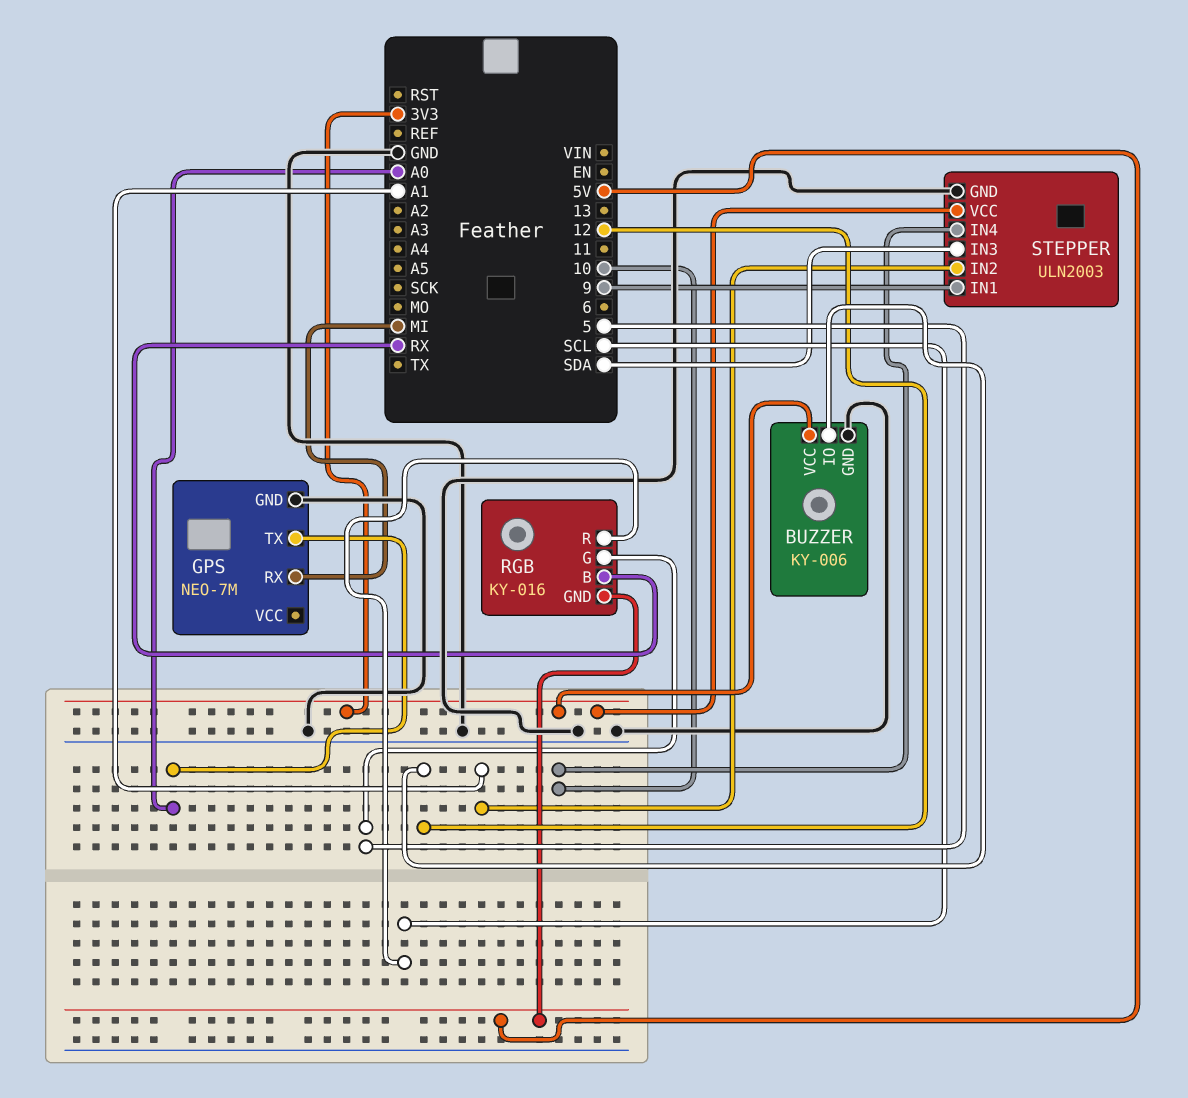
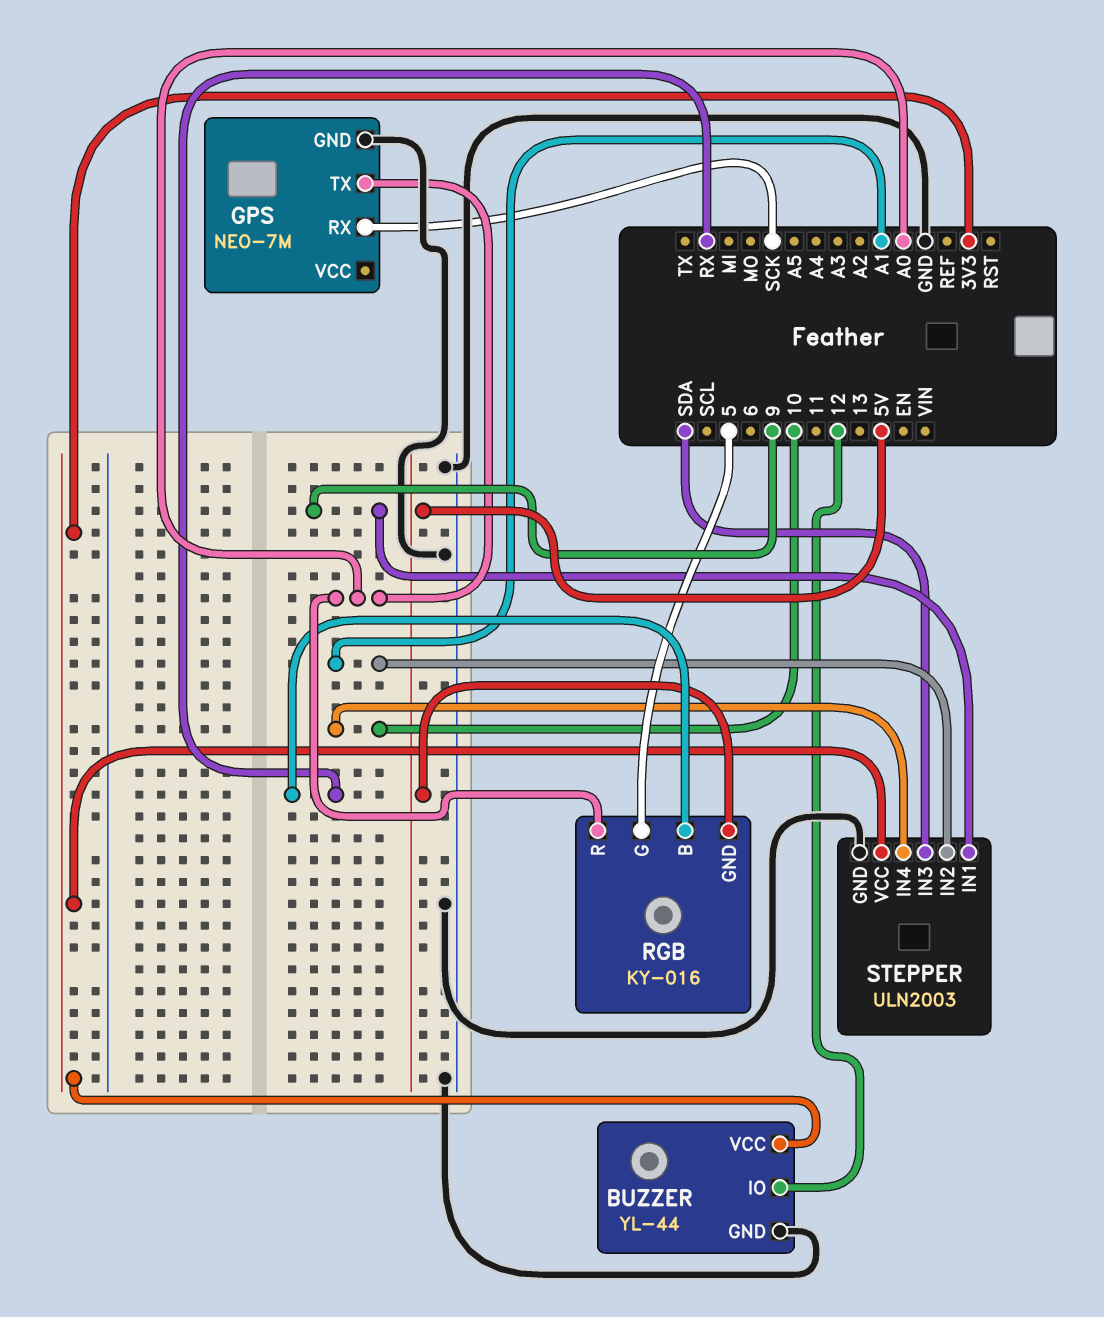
BUZZER: KY-006 -> YL-44
GPS pin RX: MI -> SCK
RGB pin R: SCL -> A0

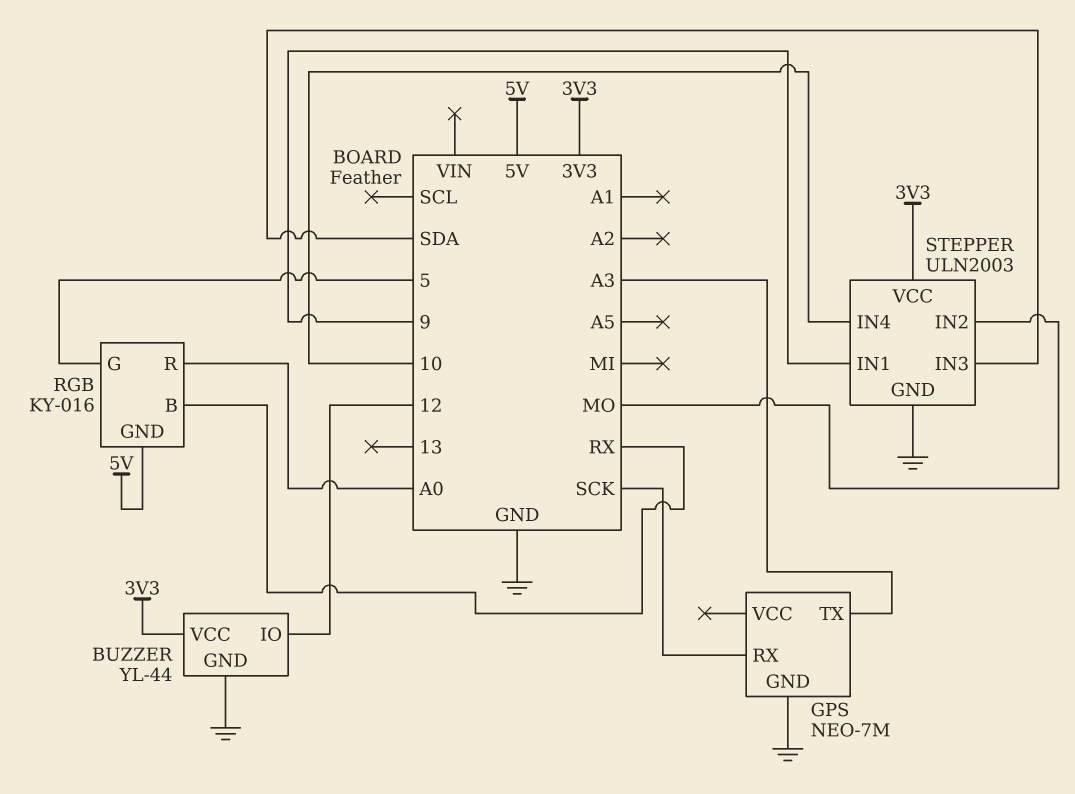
GPS pin TX: A0 -> A3
STEPPER pin IN2: A1 -> MO

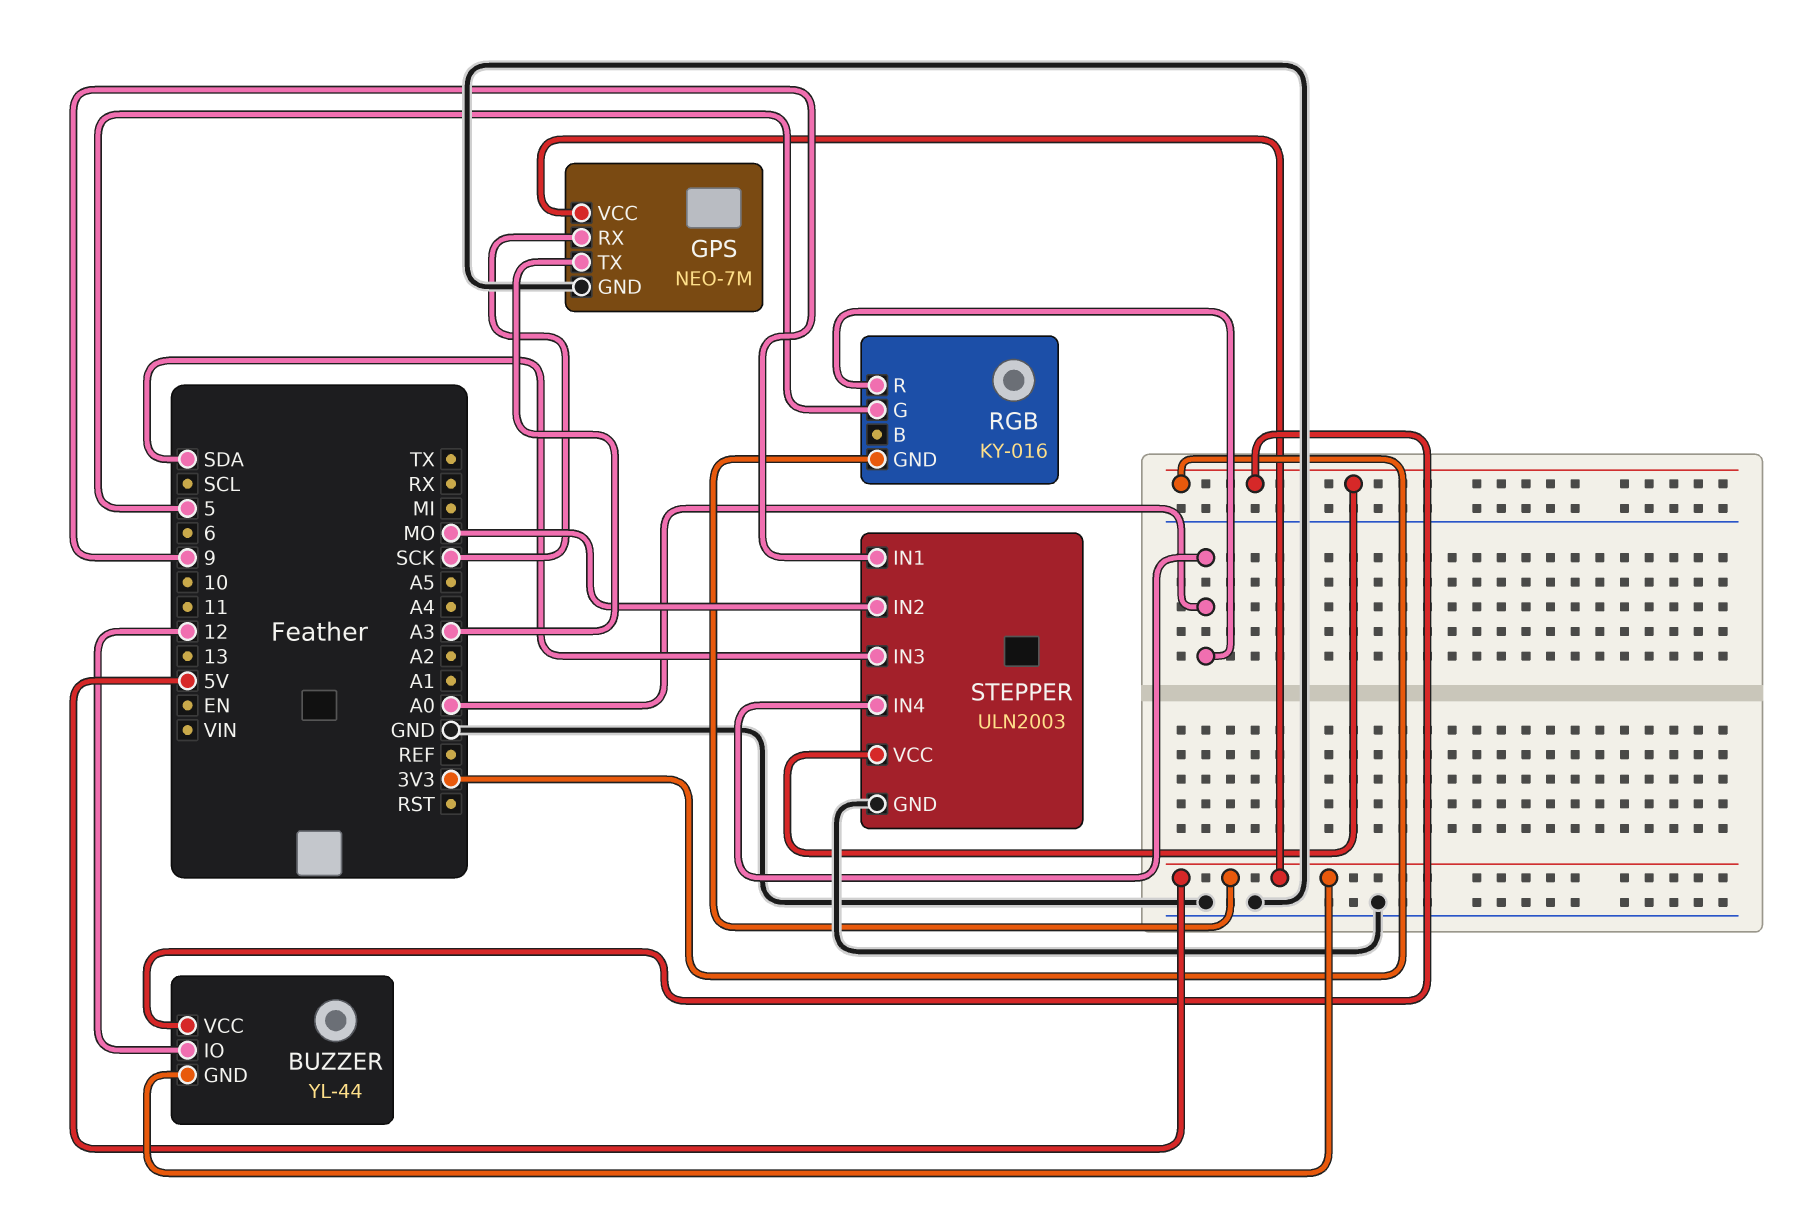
BUZZER pin GND: GND -> 5V
GPS pin VCC: none -> 5V
RGB pin B: RX -> none
STEPPER pin IN4: 10 -> A0

